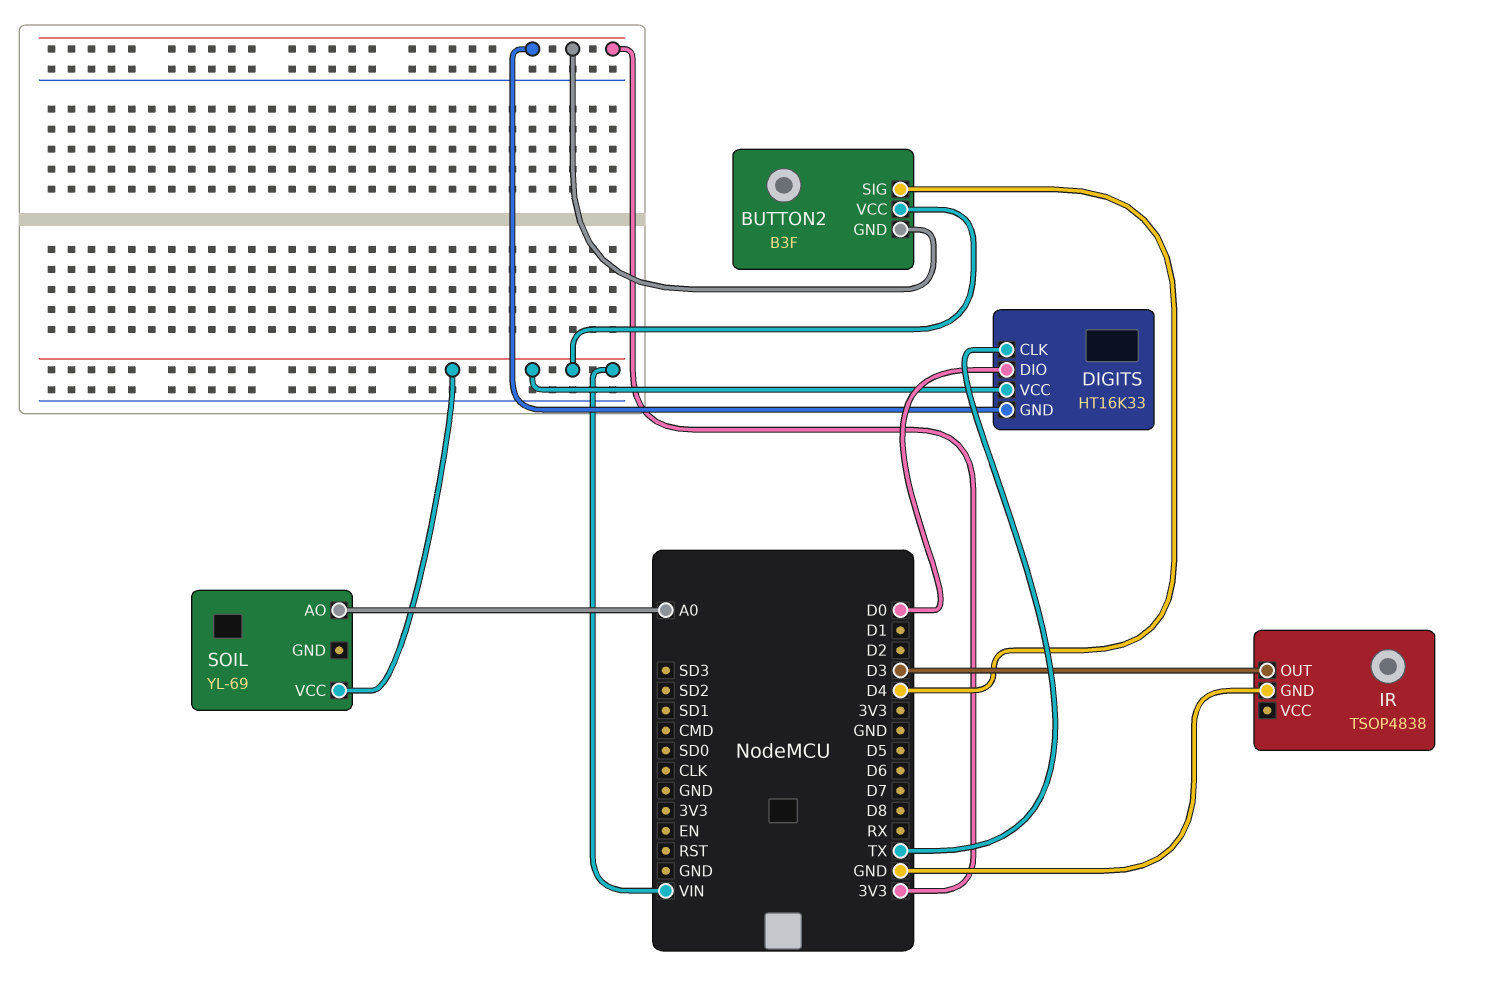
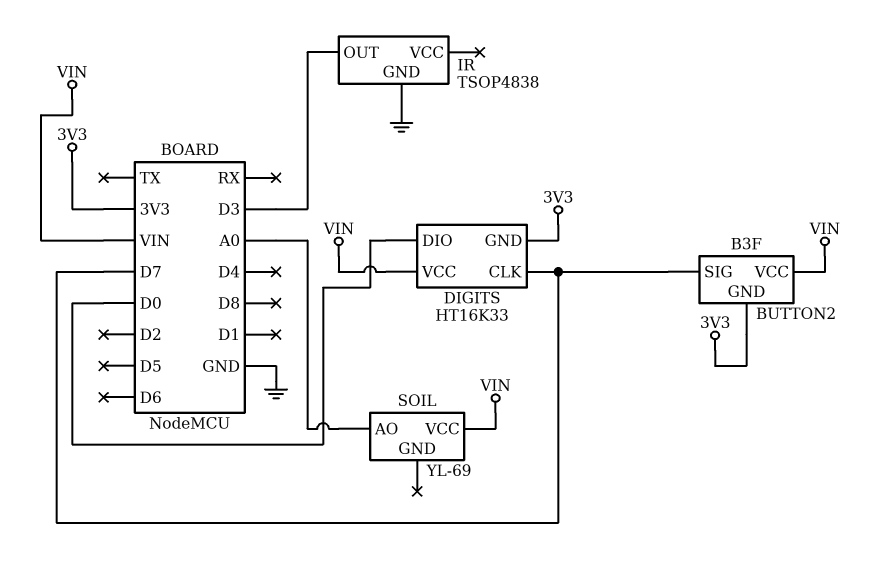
BUTTON2 pin SIG: D4 -> D7
DIGITS pin CLK: TX -> D7

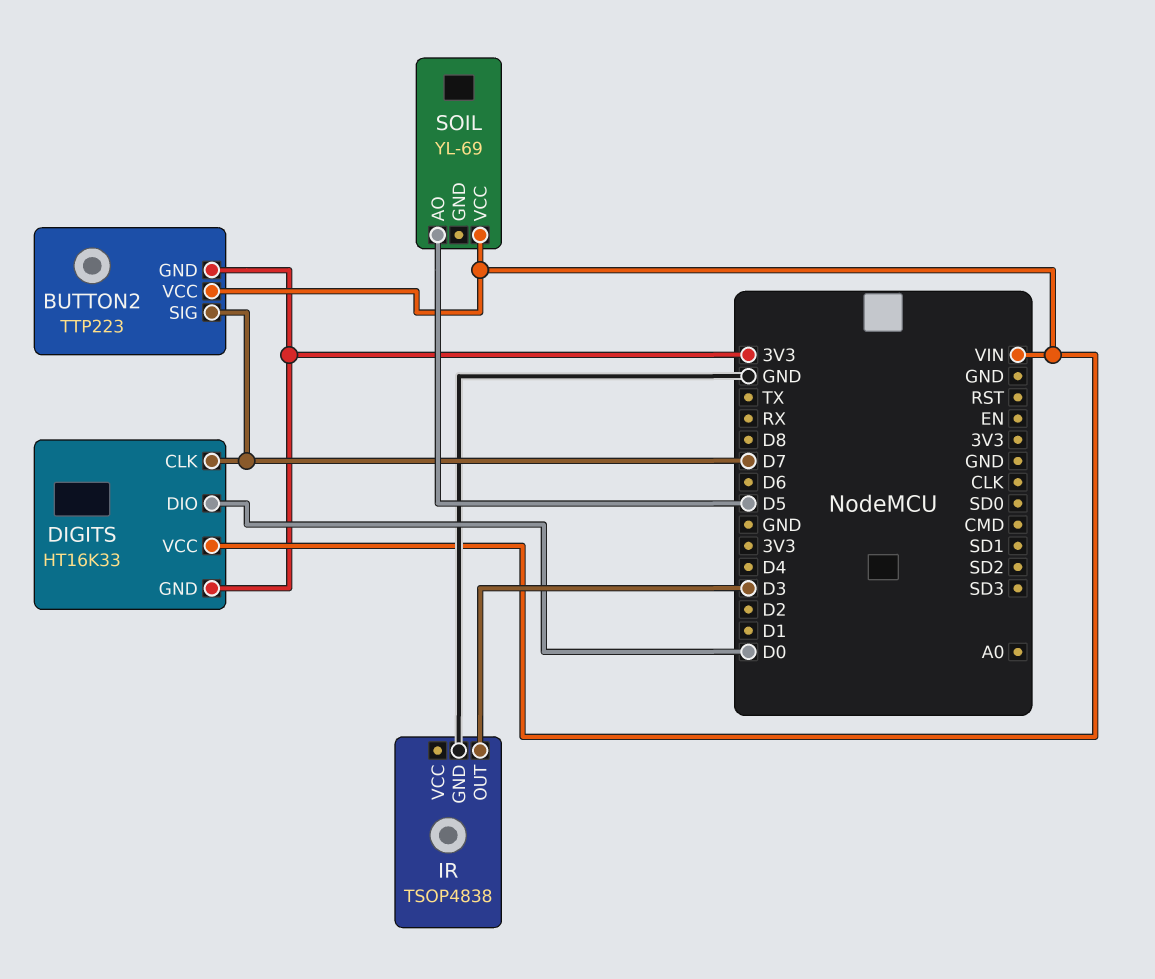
BUTTON2: B3F -> TTP223
SOIL pin AO: A0 -> D5

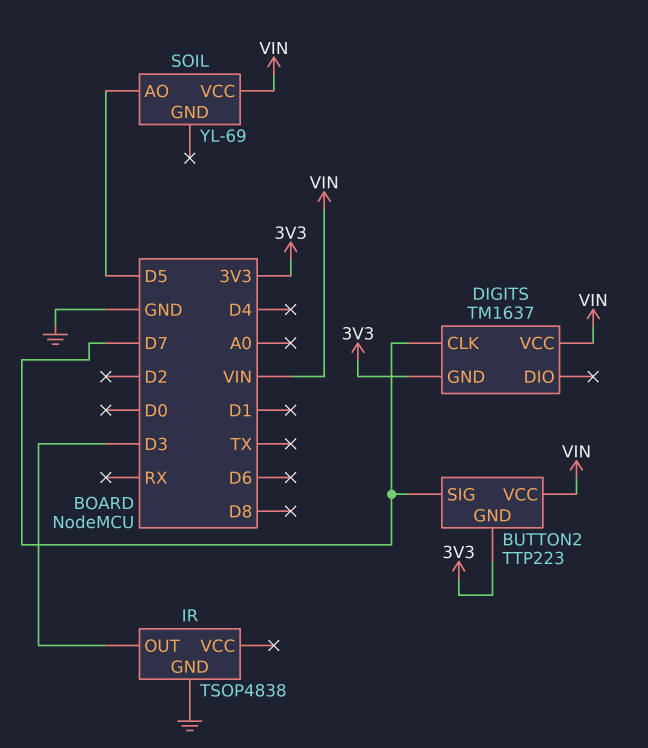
DIGITS: HT16K33 -> TM1637
DIGITS pin DIO: D0 -> none

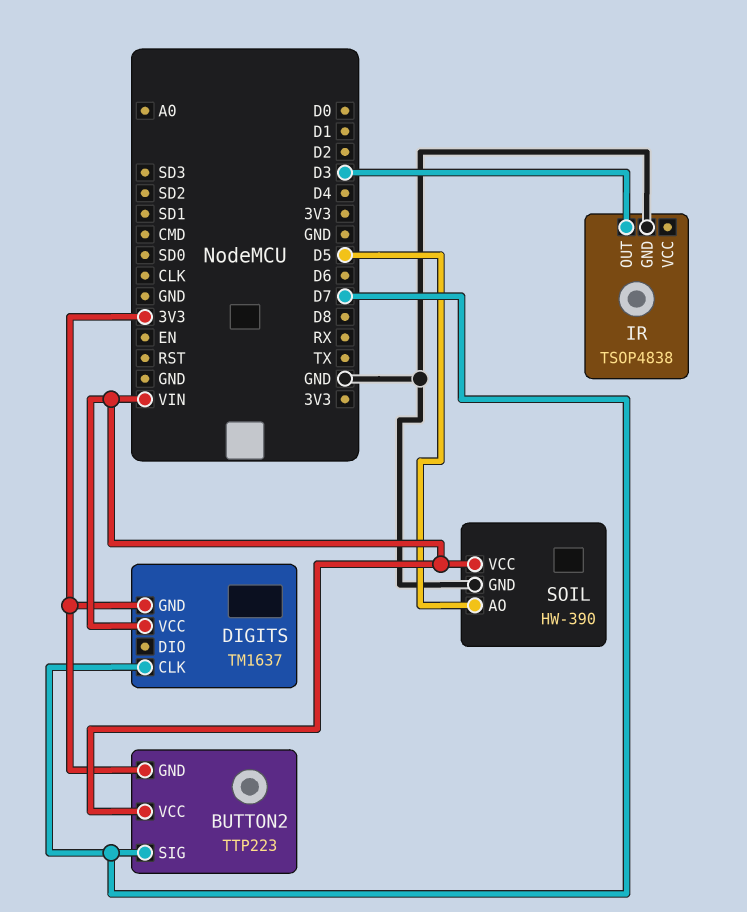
SOIL: YL-69 -> HW-390
SOIL pin GND: none -> GND

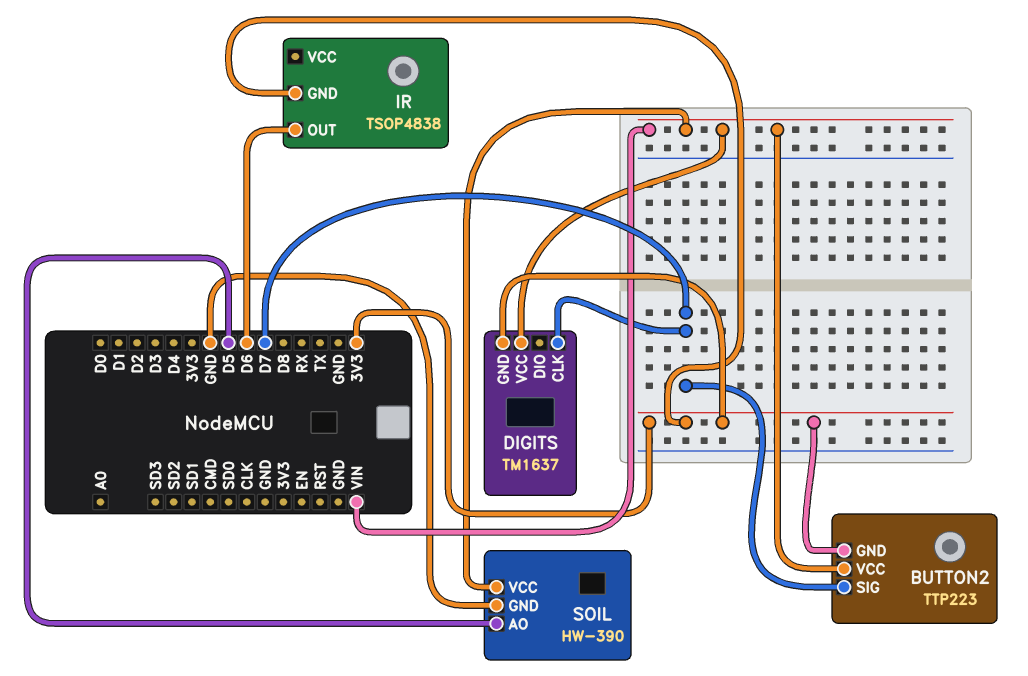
IR pin GND: GND -> 3V3
IR pin OUT: D3 -> D6

